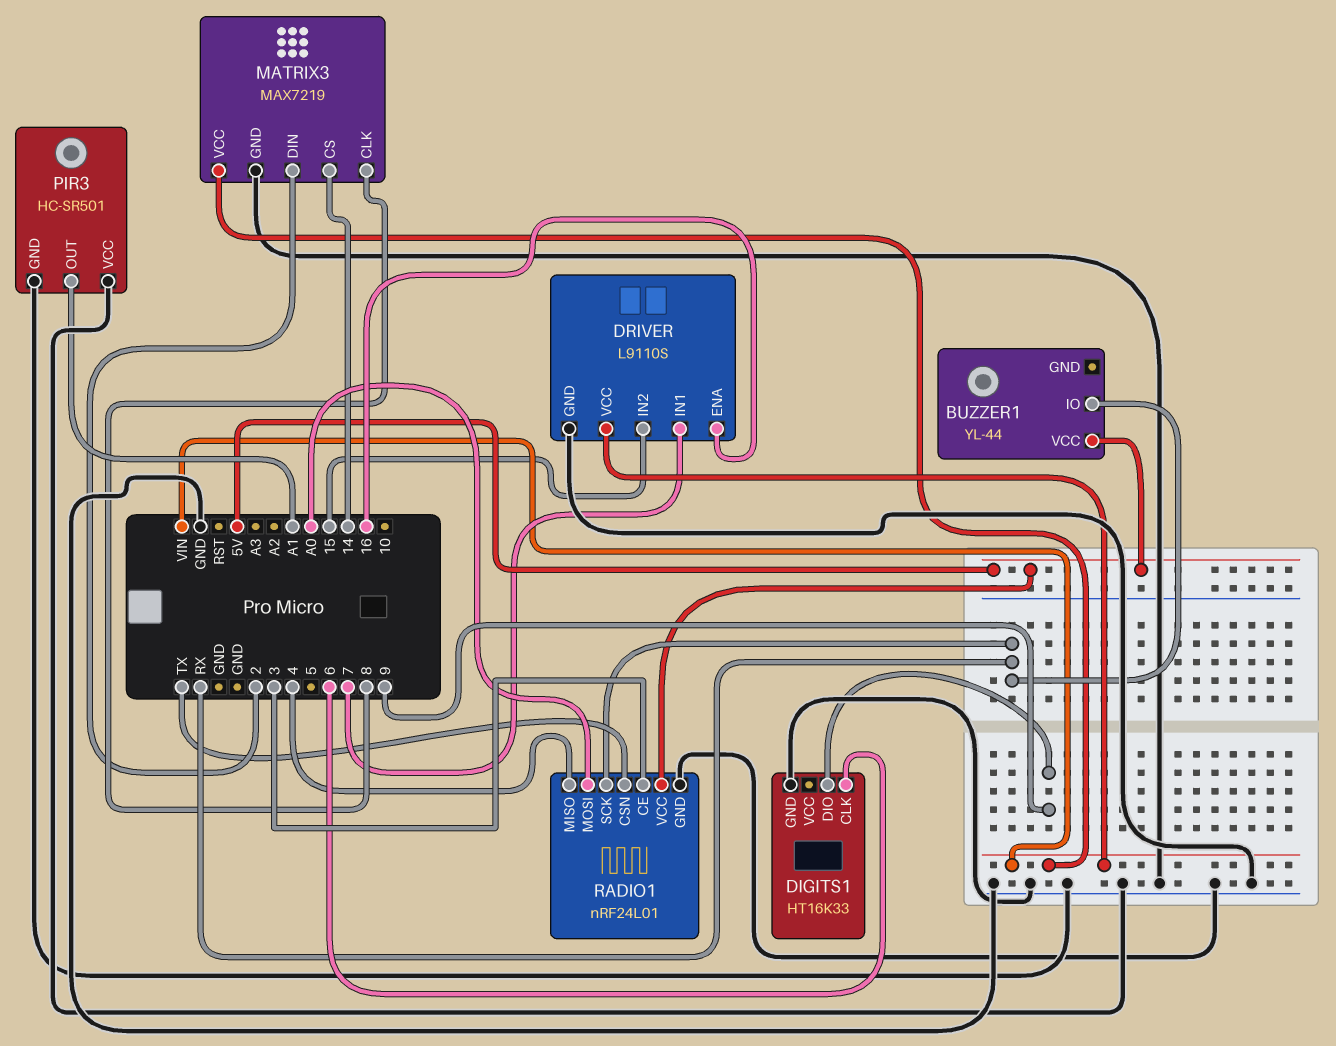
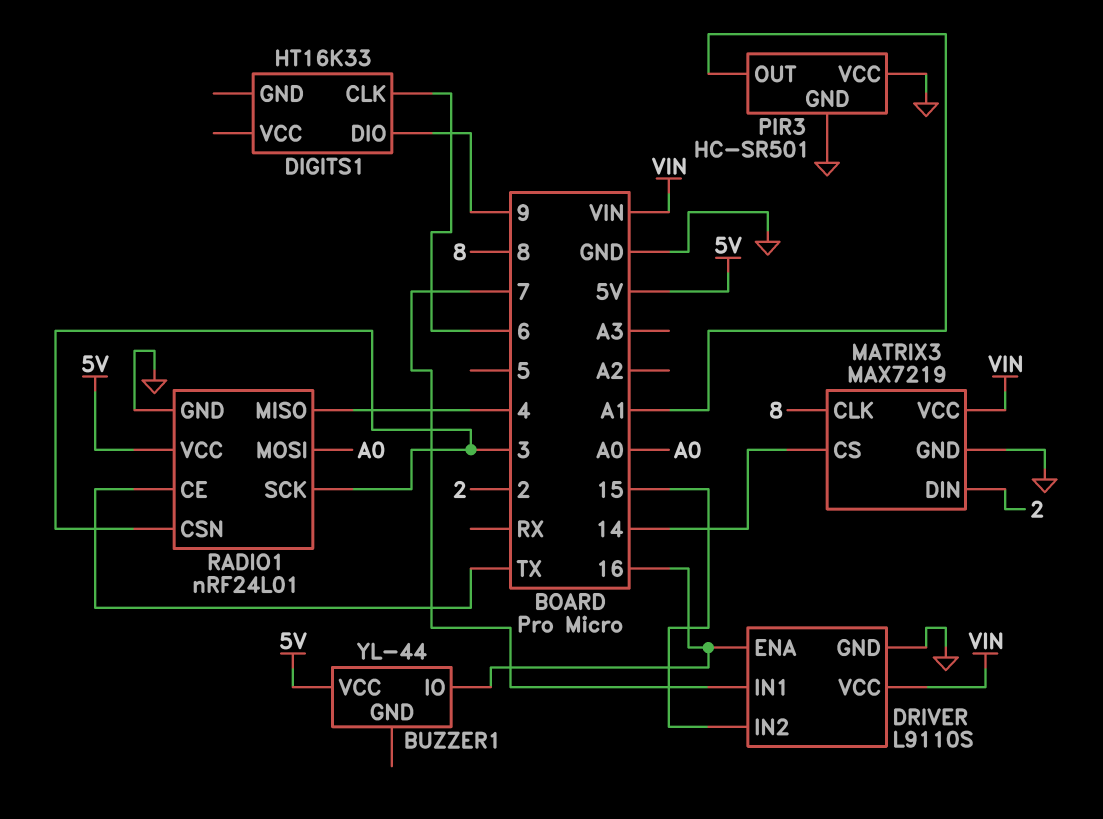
BUZZER1 pin IO: RX -> 16
DIGITS1 pin GND: GND -> none
RADIO1 pin CE: 3 -> TX
RADIO1 pin CSN: TX -> 3
RADIO1 pin SCK: RX -> 3

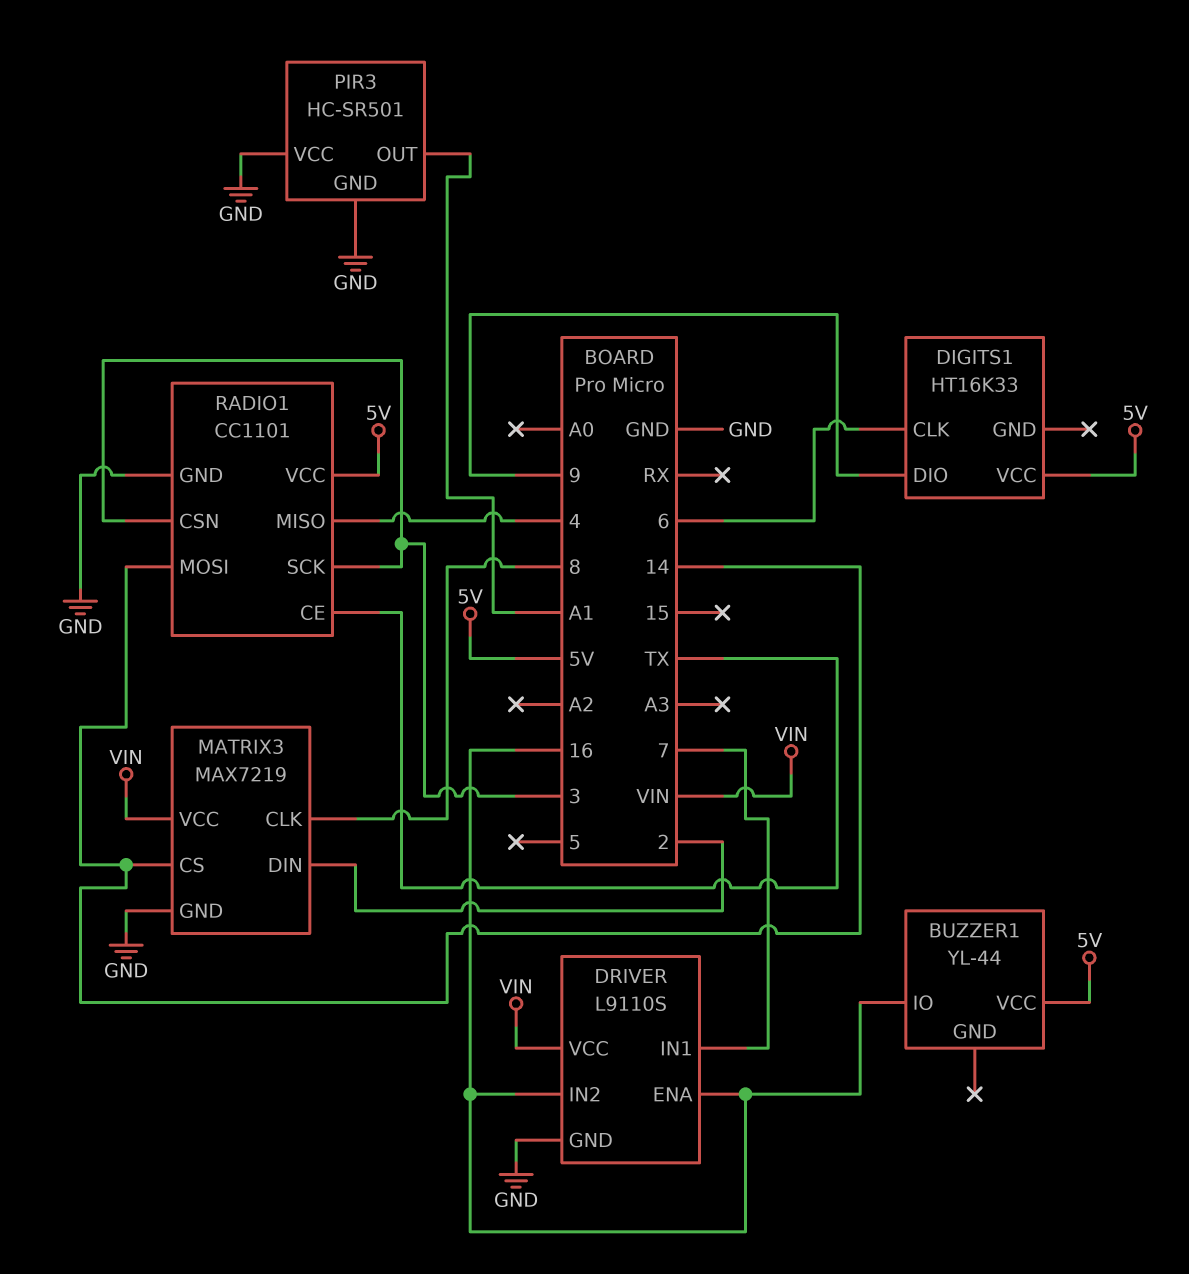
DIGITS1 pin VCC: none -> 5V
DRIVER pin IN2: 15 -> 16
RADIO1: nRF24L01 -> CC1101
RADIO1 pin MOSI: A0 -> 14

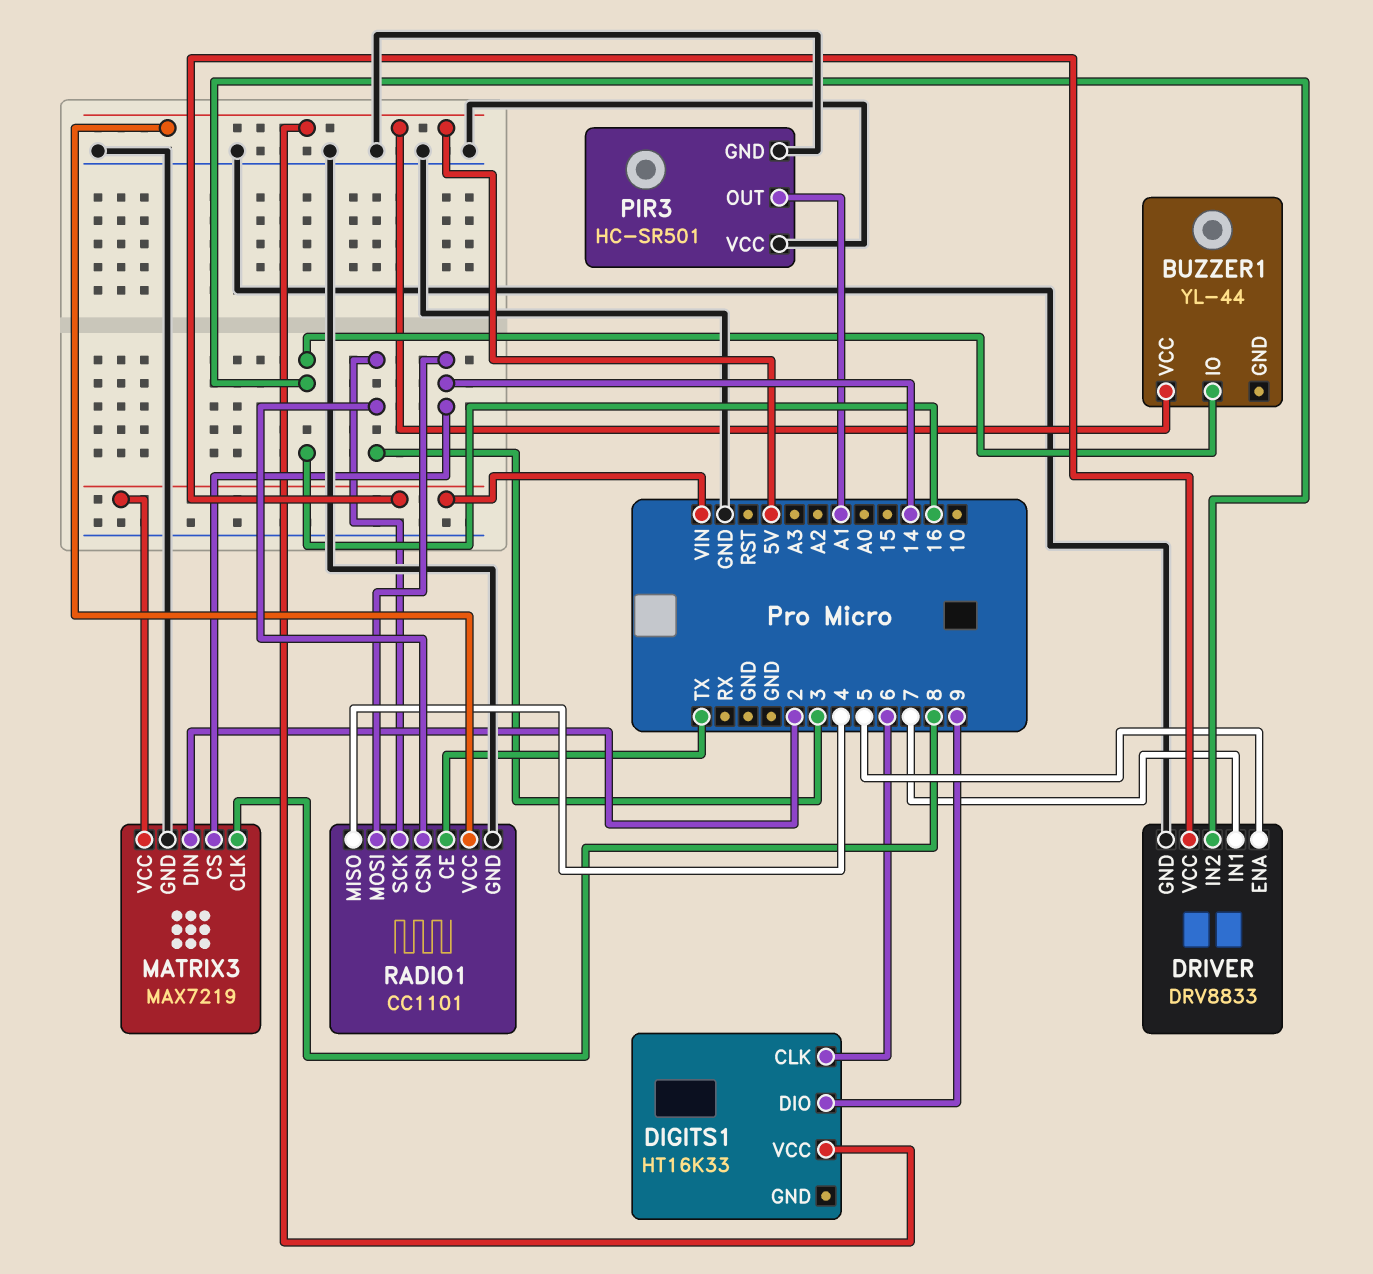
DRIVER: L9110S -> DRV8833
DRIVER pin ENA: 16 -> 5

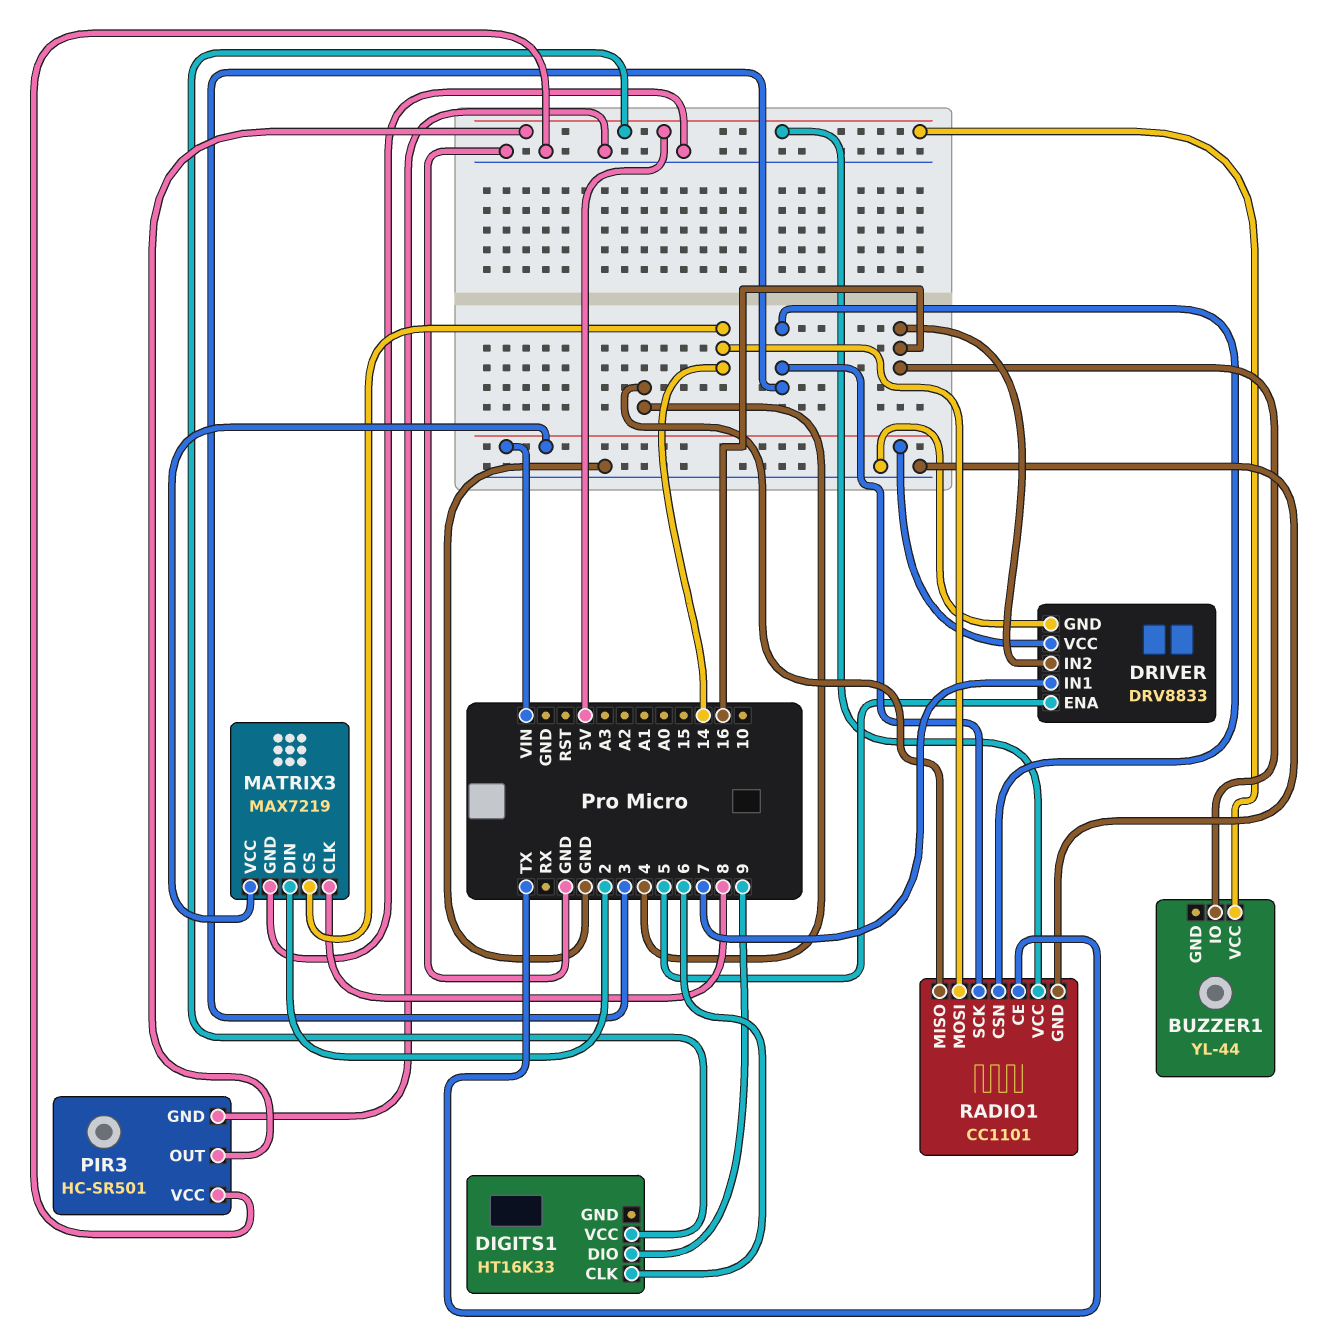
PIR3 pin OUT: A1 -> 5V

